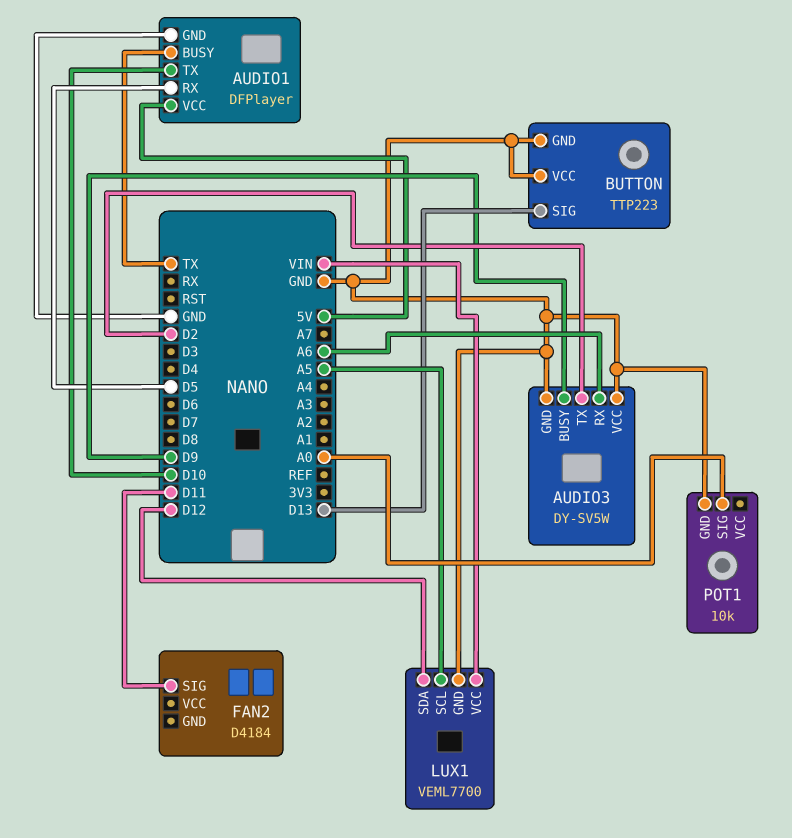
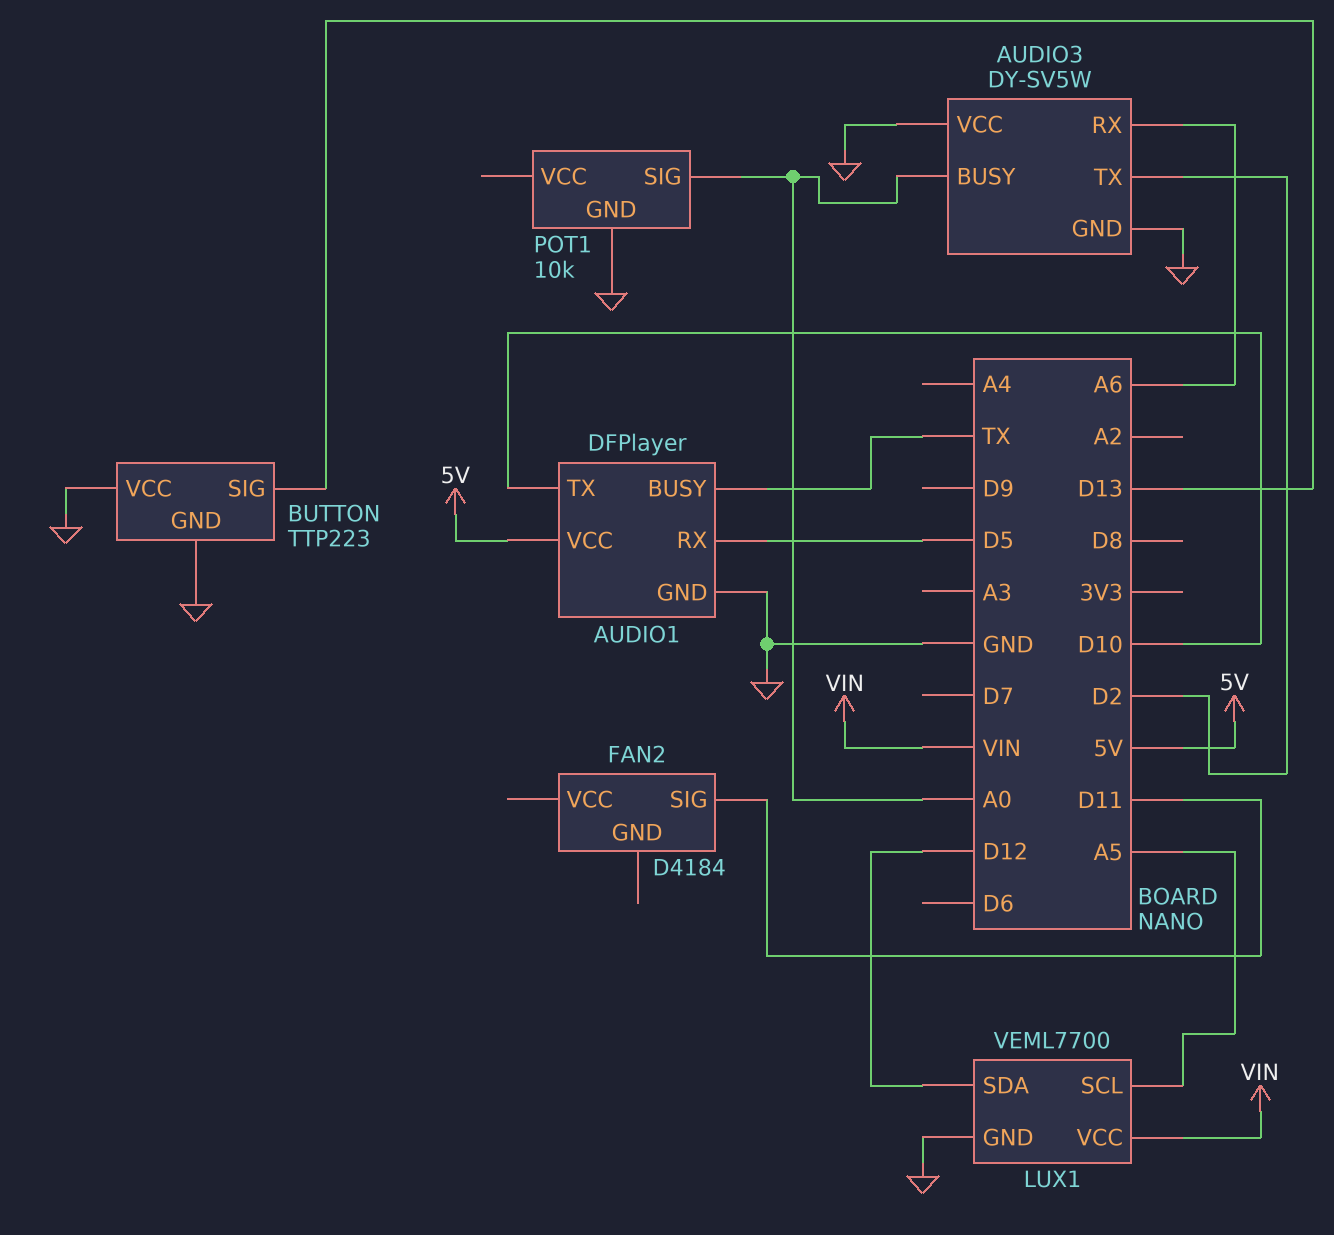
AUDIO3 pin BUSY: D9 -> A0

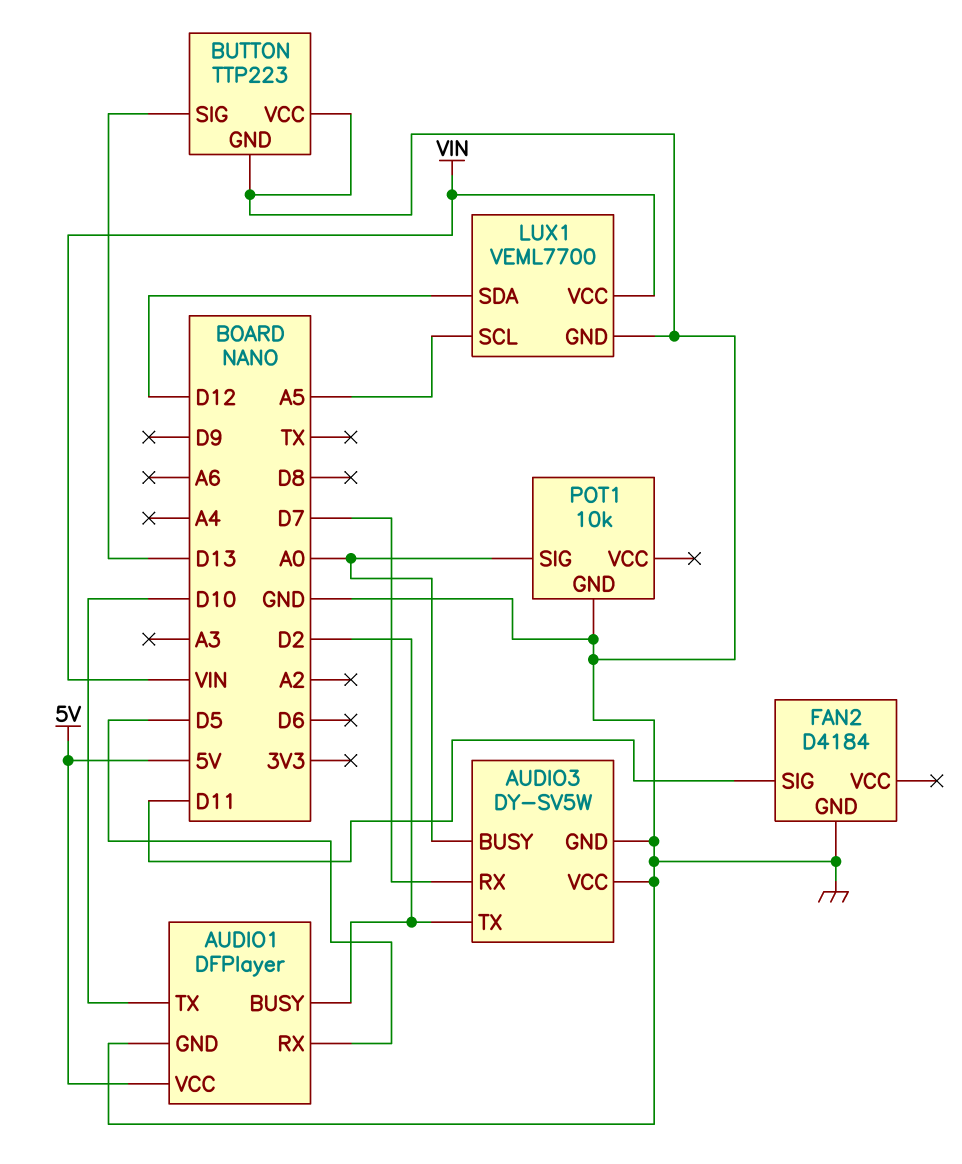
AUDIO1 pin BUSY: TX -> D2
AUDIO3 pin RX: A6 -> D7
FAN2 pin GND: none -> GND

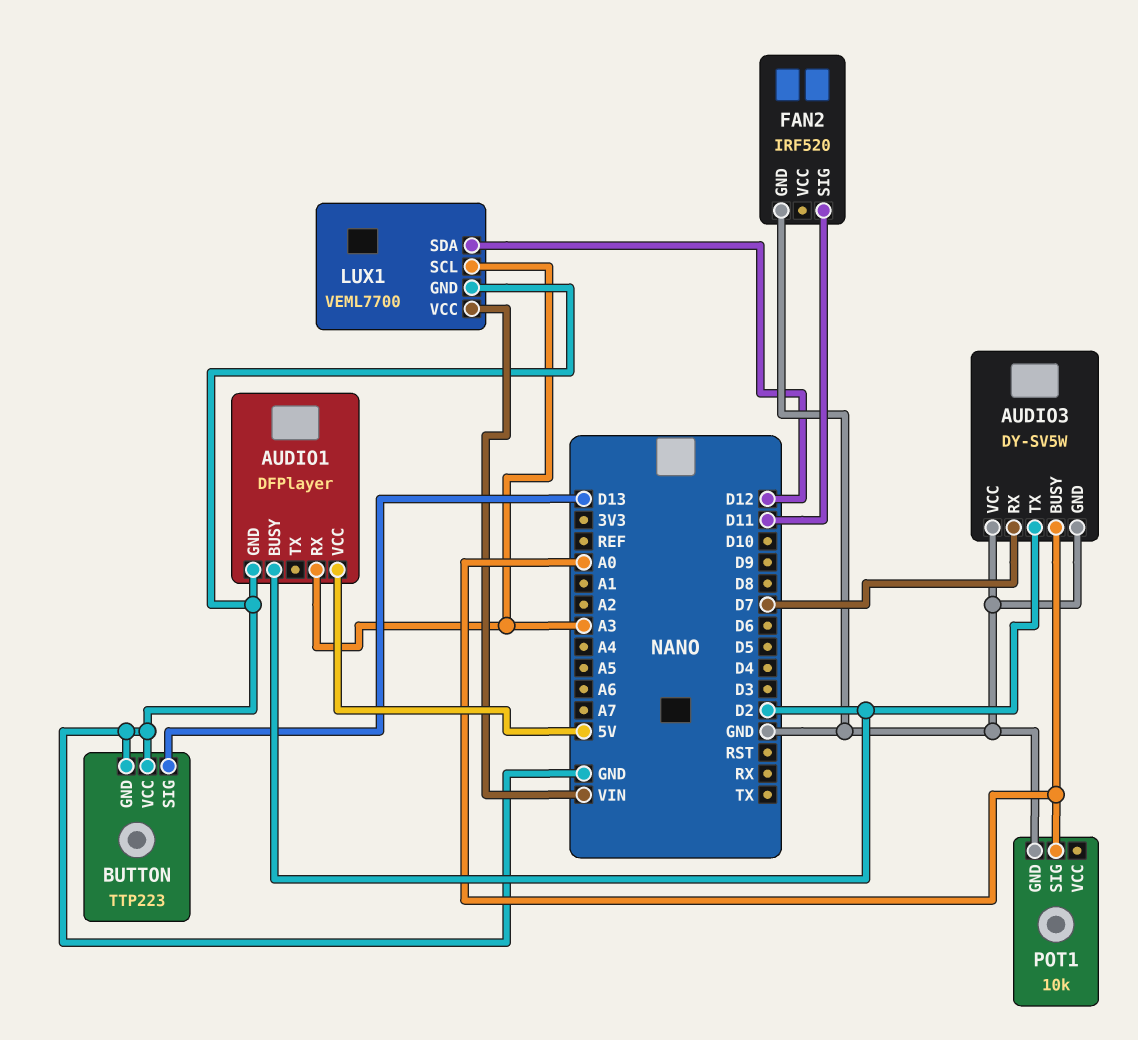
AUDIO1 pin RX: D5 -> A3
AUDIO1 pin TX: D10 -> none
FAN2: D4184 -> IRF520
LUX1 pin SCL: A5 -> A3

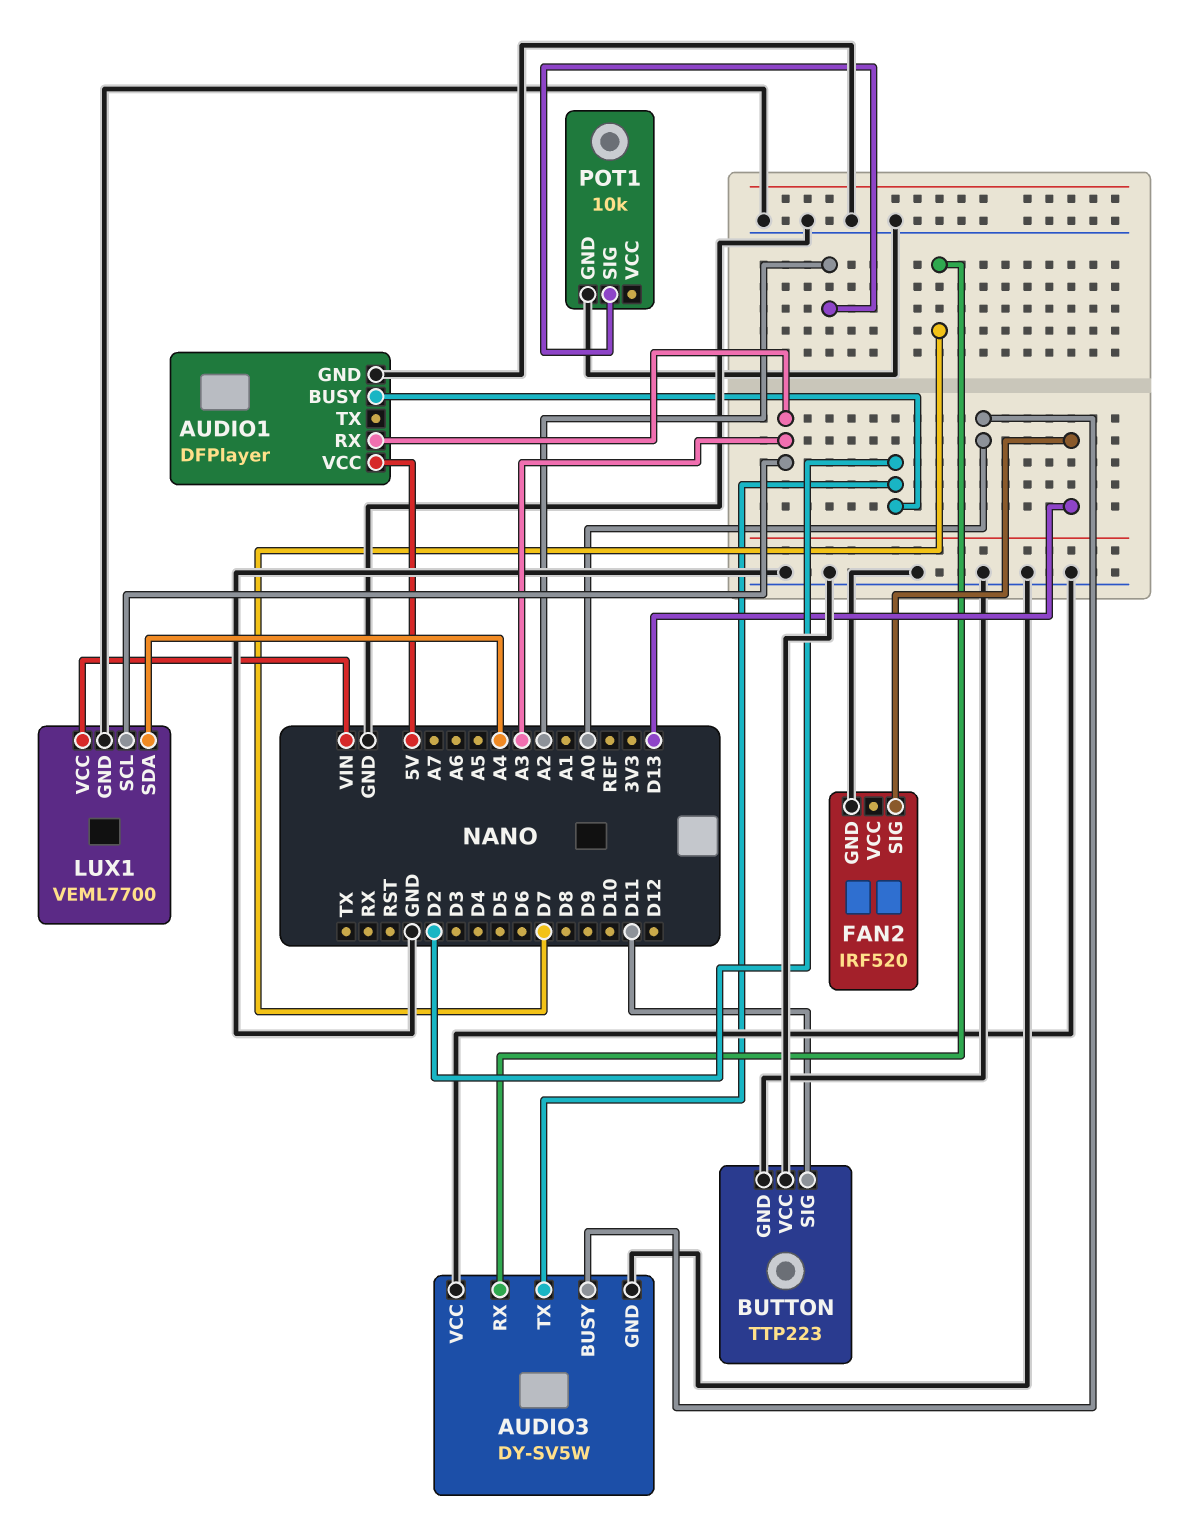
BUTTON pin SIG: D13 -> D11
FAN2 pin SIG: D11 -> D13
LUX1 pin SDA: D12 -> A4
POT1 pin SIG: A0 -> A2

